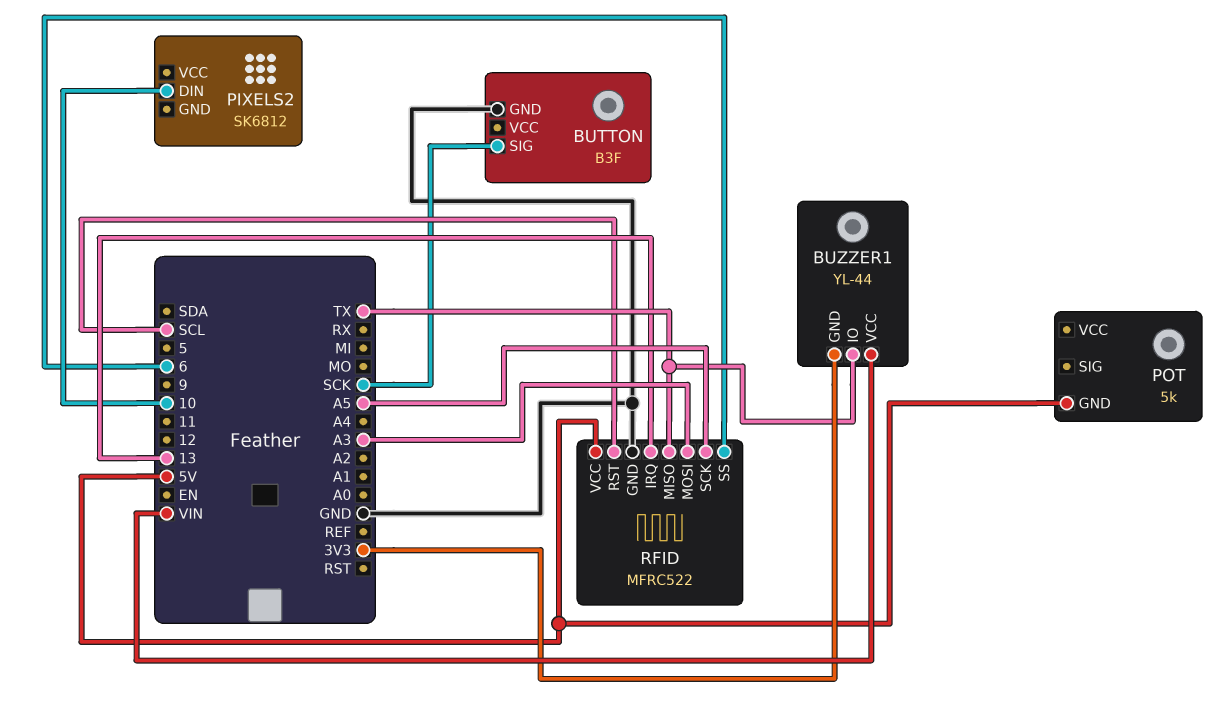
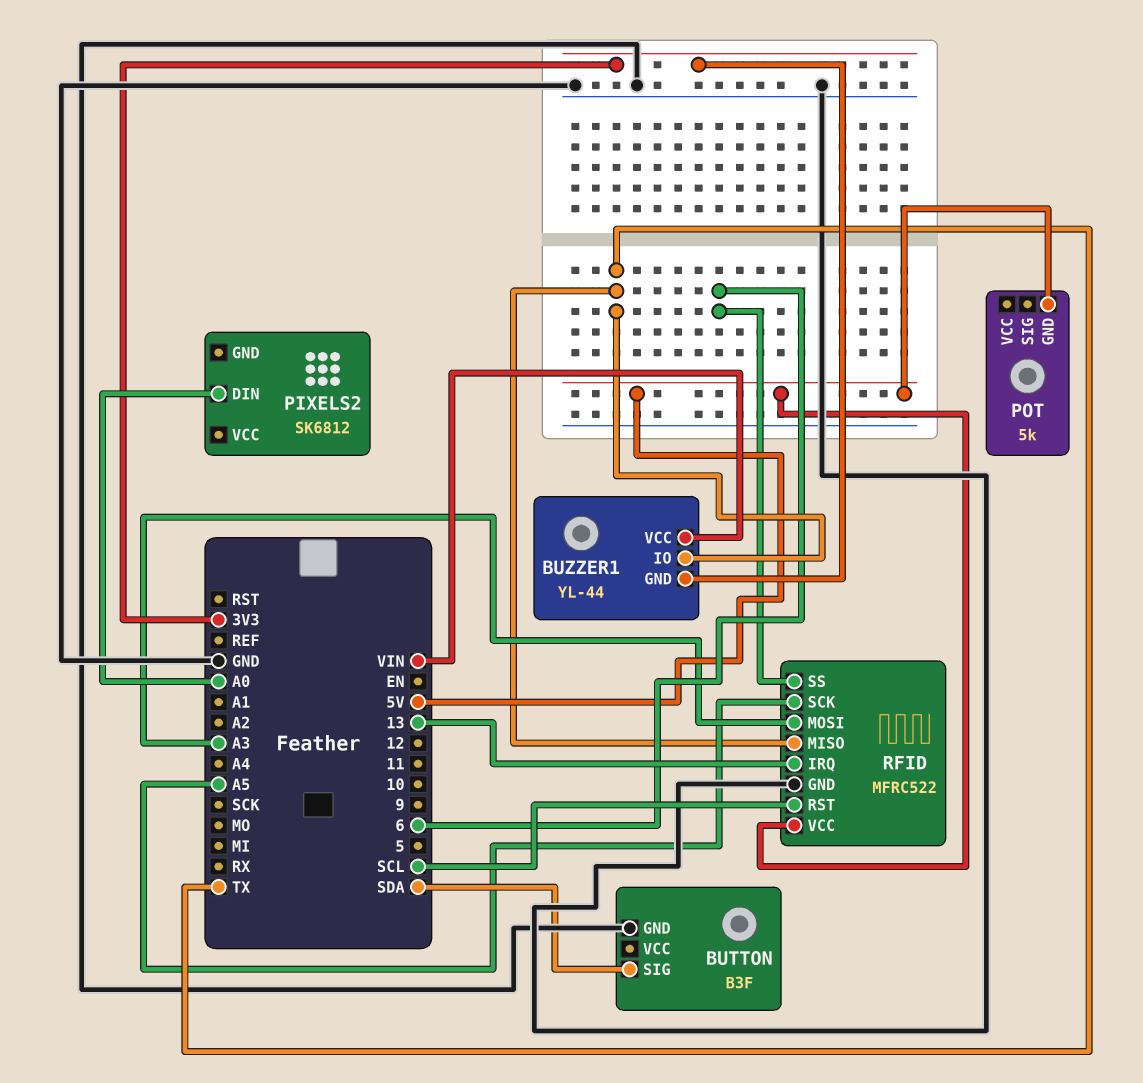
BUTTON pin SIG: SCK -> SDA
PIXELS2 pin DIN: 10 -> A0

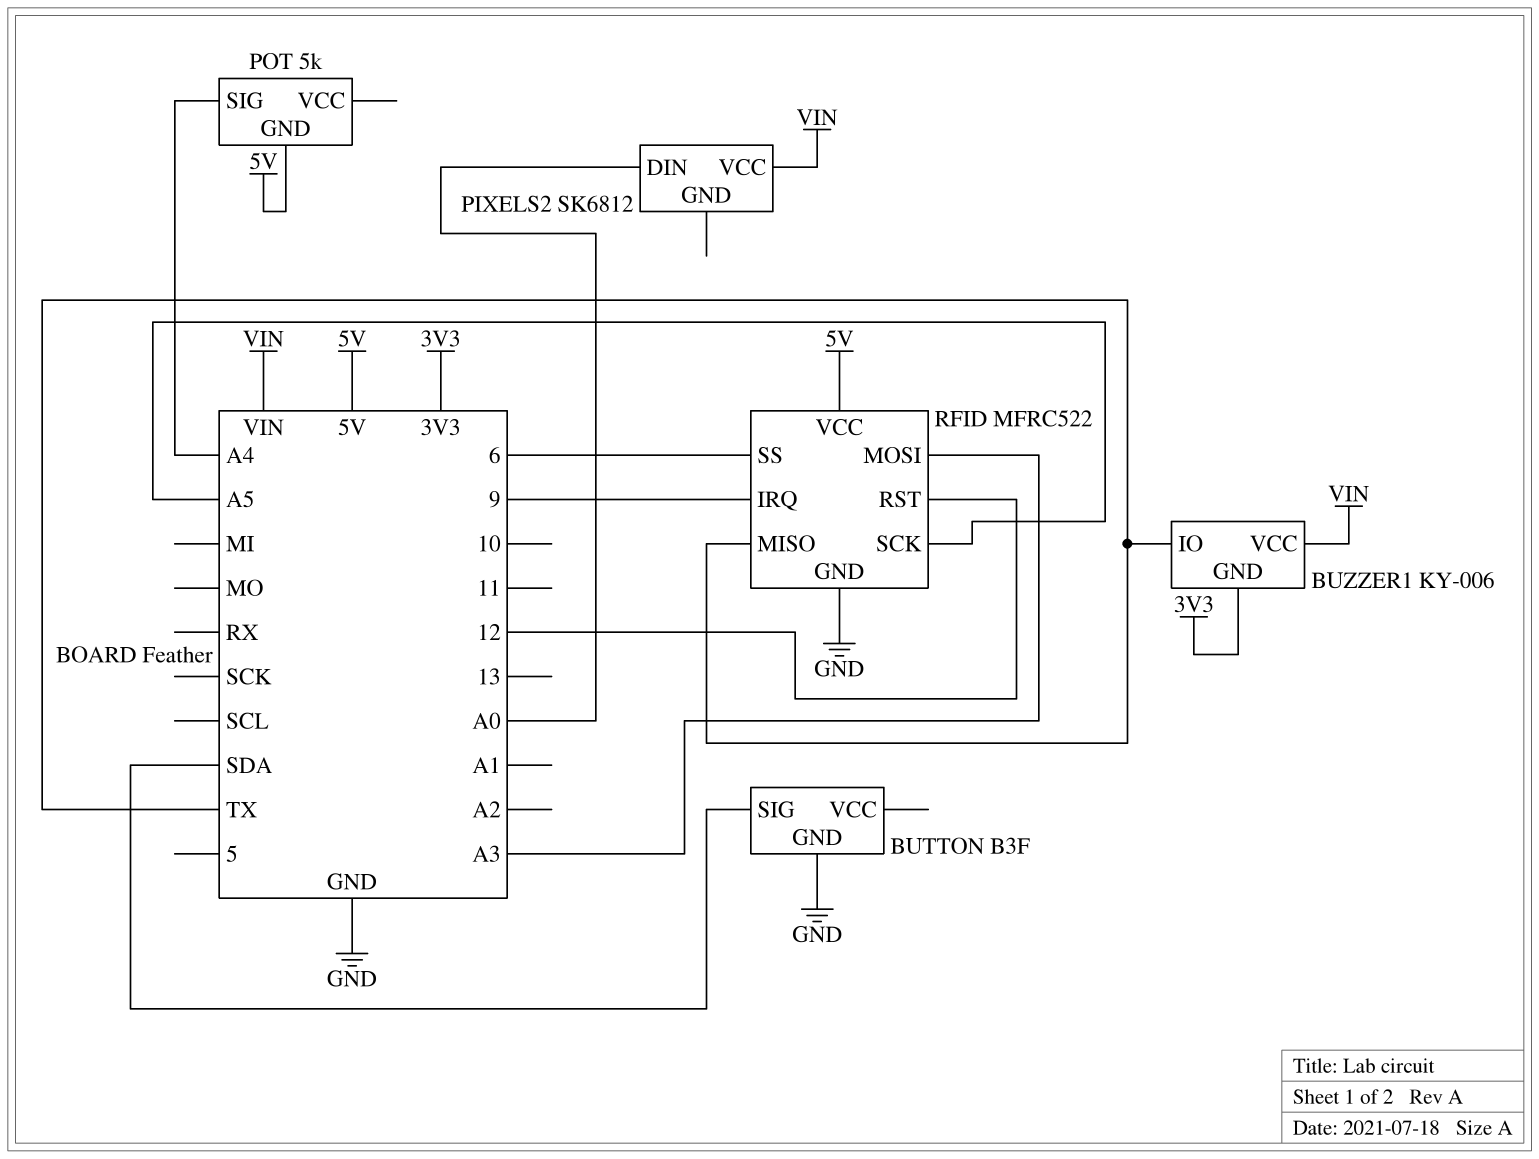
BUZZER1: YL-44 -> KY-006
PIXELS2 pin VCC: none -> VIN
POT pin SIG: none -> A4
RFID pin IRQ: 13 -> 9
RFID pin RST: SCL -> 12

